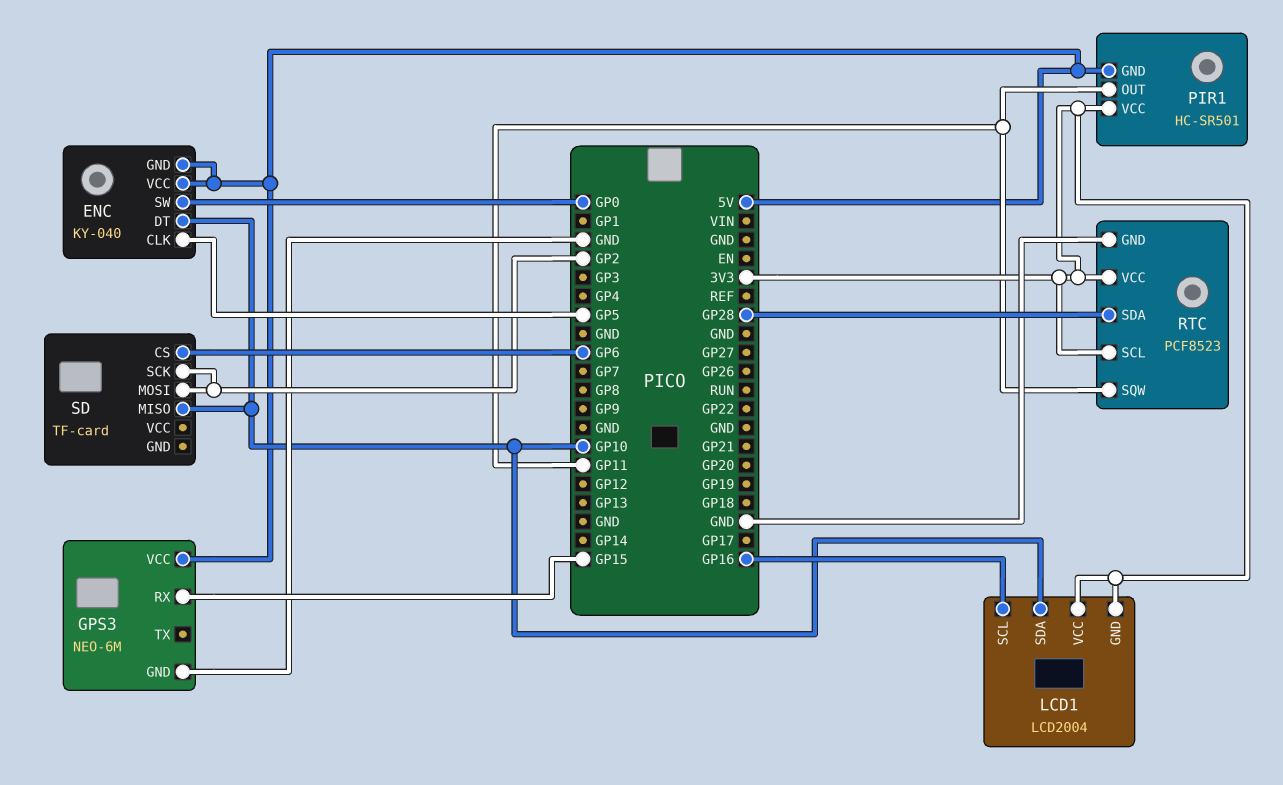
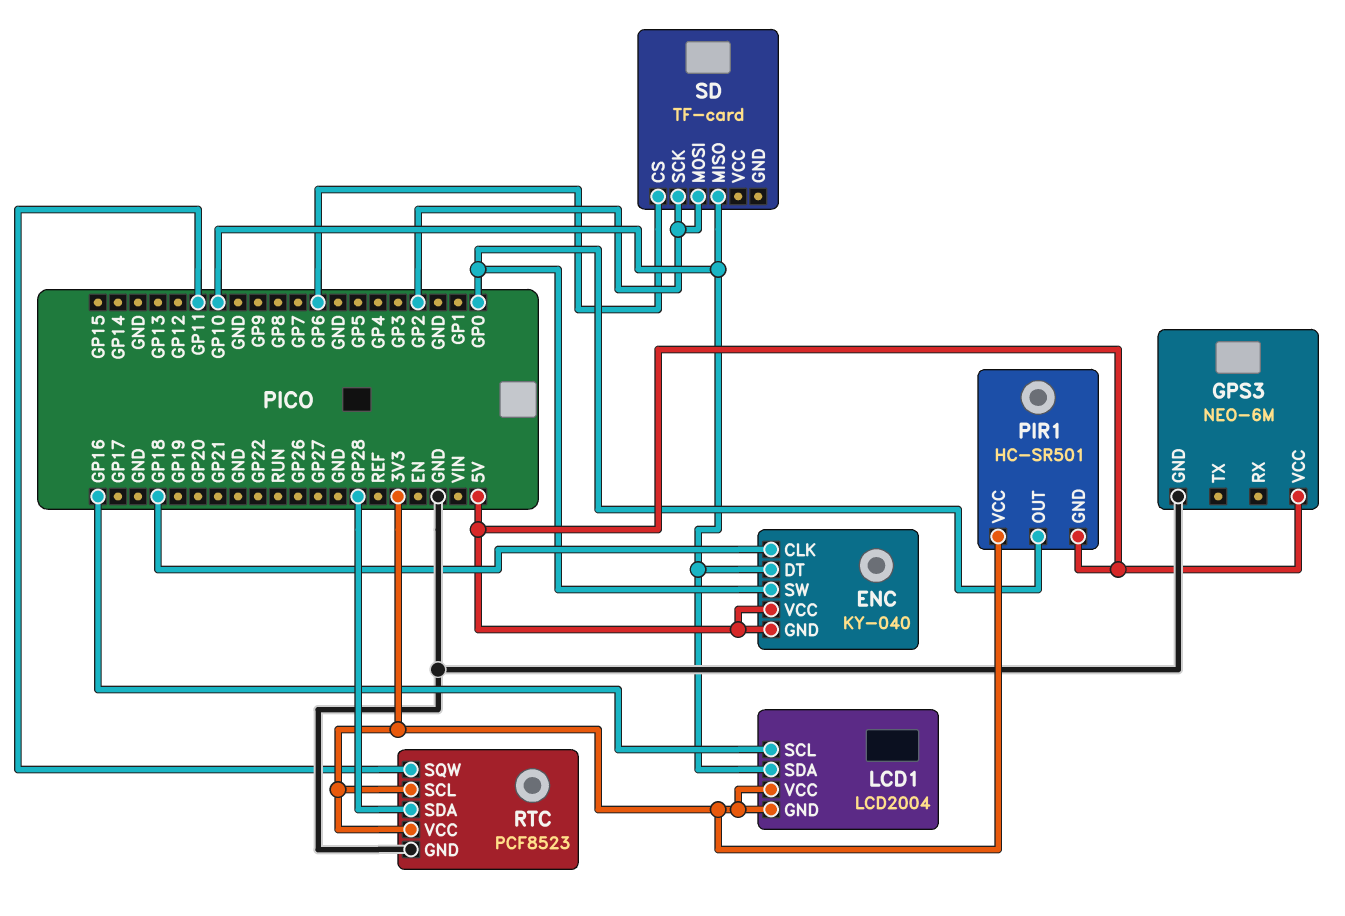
ENC pin CLK: GP5 -> GP18
GPS3 pin RX: GP15 -> none
PIR1 pin OUT: GP11 -> GP0

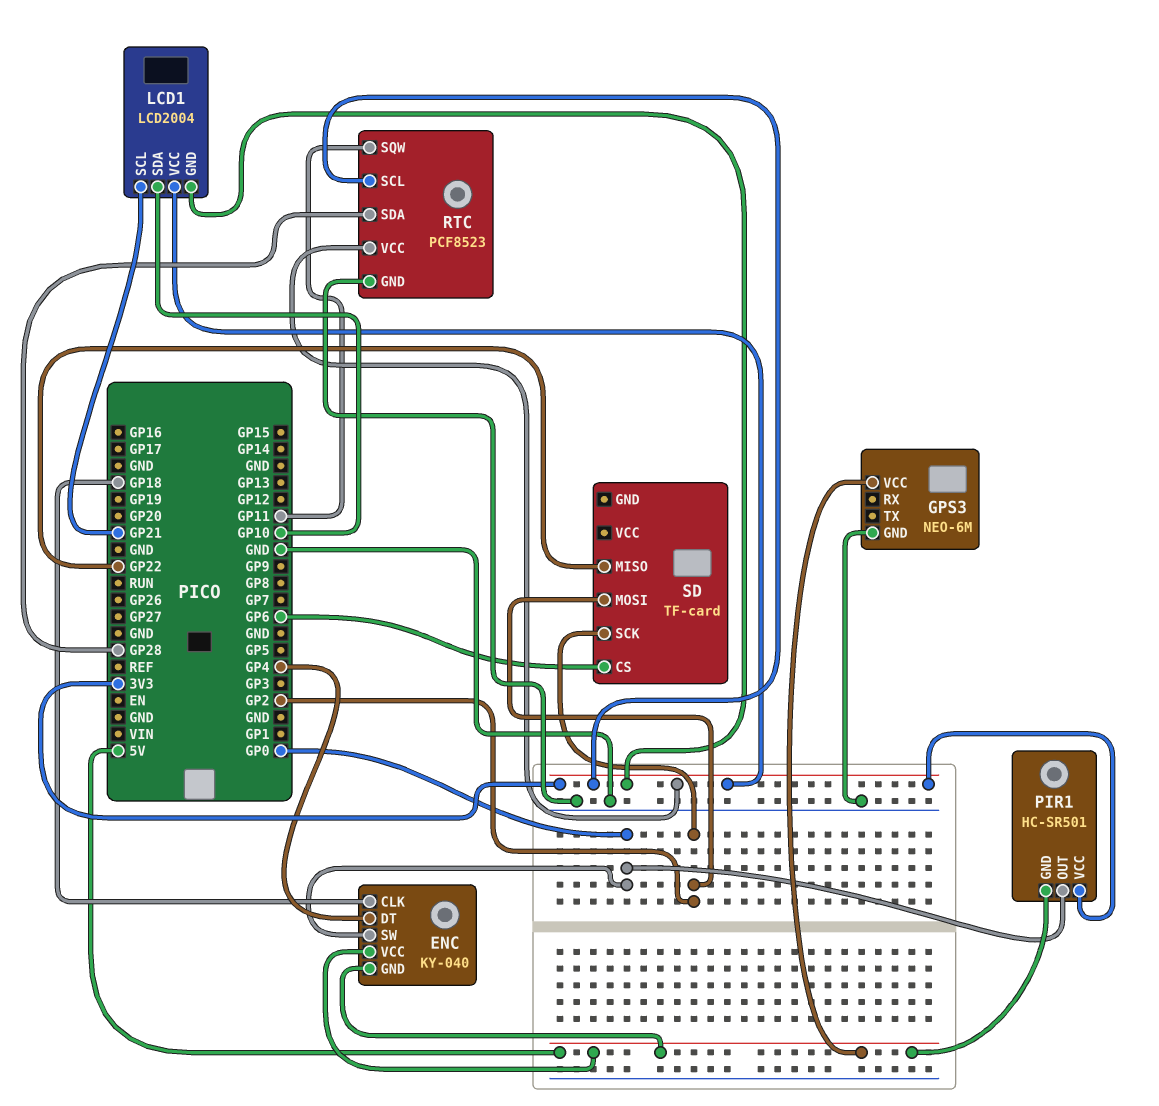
ENC pin DT: GP10 -> GP4
LCD1 pin SCL: GP16 -> GP21
SD pin MISO: GP10 -> GP22

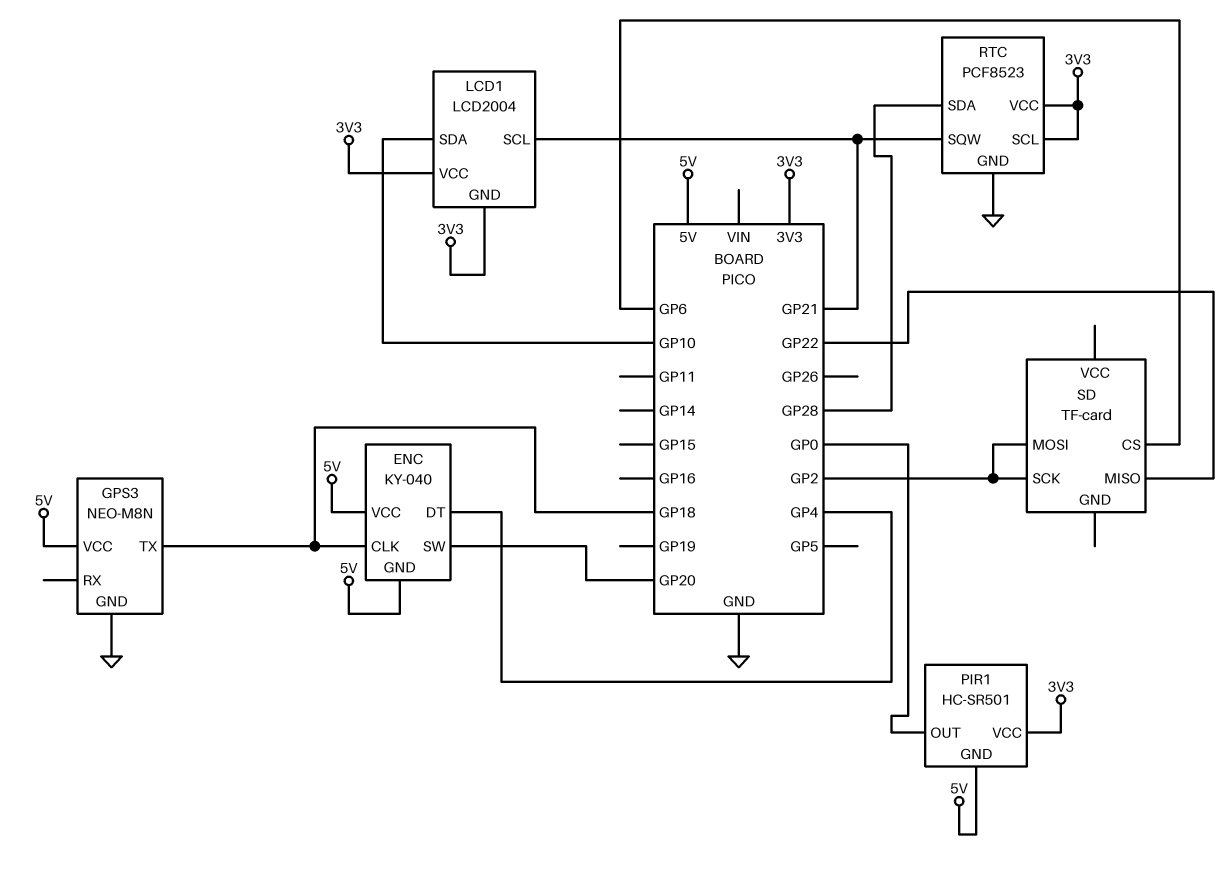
ENC pin SW: GP0 -> GP20
GPS3: NEO-6M -> NEO-M8N
GPS3 pin TX: none -> GP18
RTC pin SQW: GP11 -> GP21

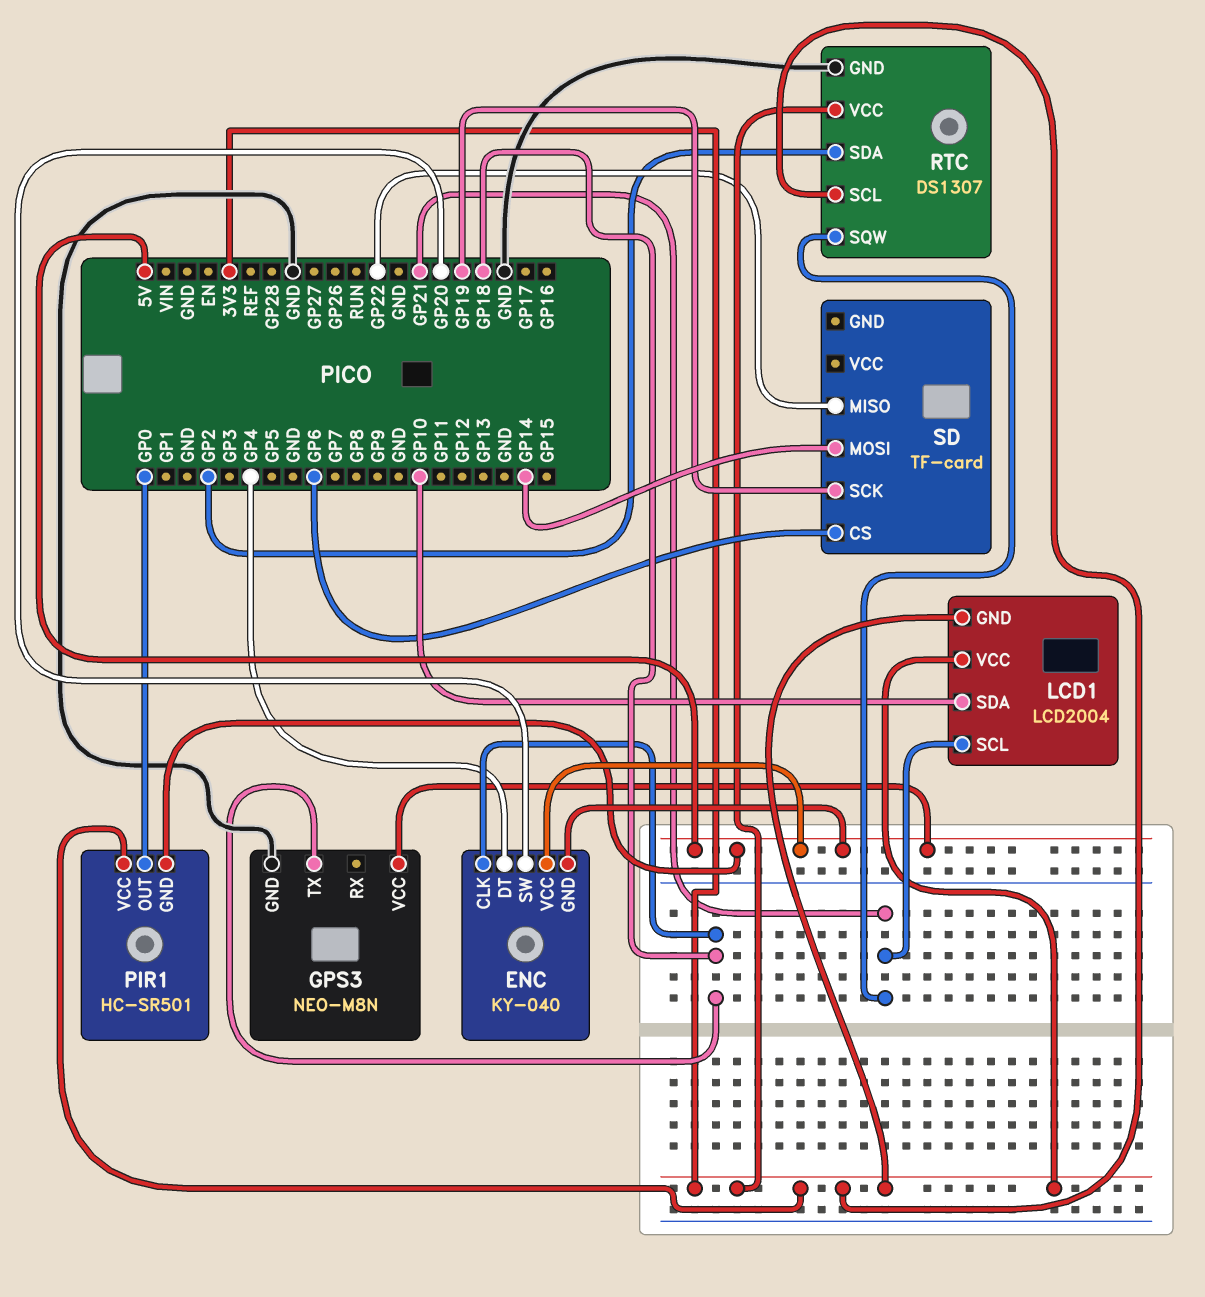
RTC: PCF8523 -> DS1307
RTC pin SDA: GP28 -> GP2
SD pin MOSI: GP2 -> GP14
SD pin SCK: GP2 -> GP19

